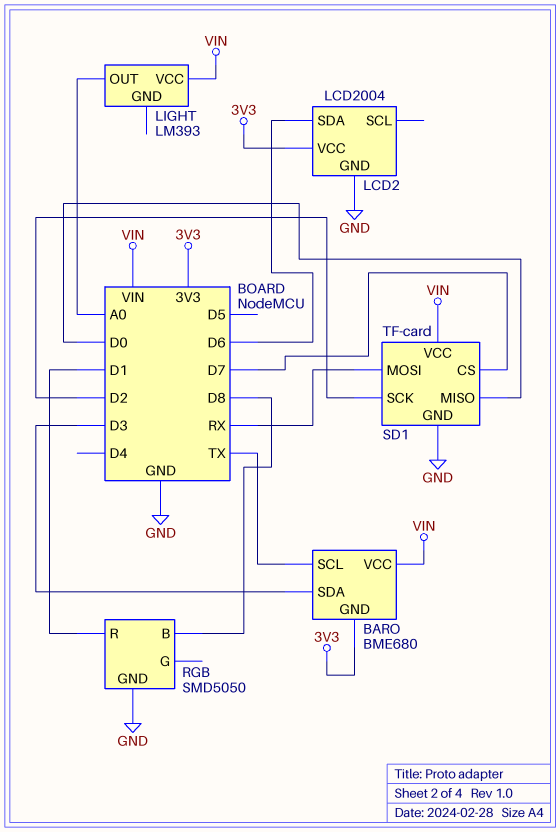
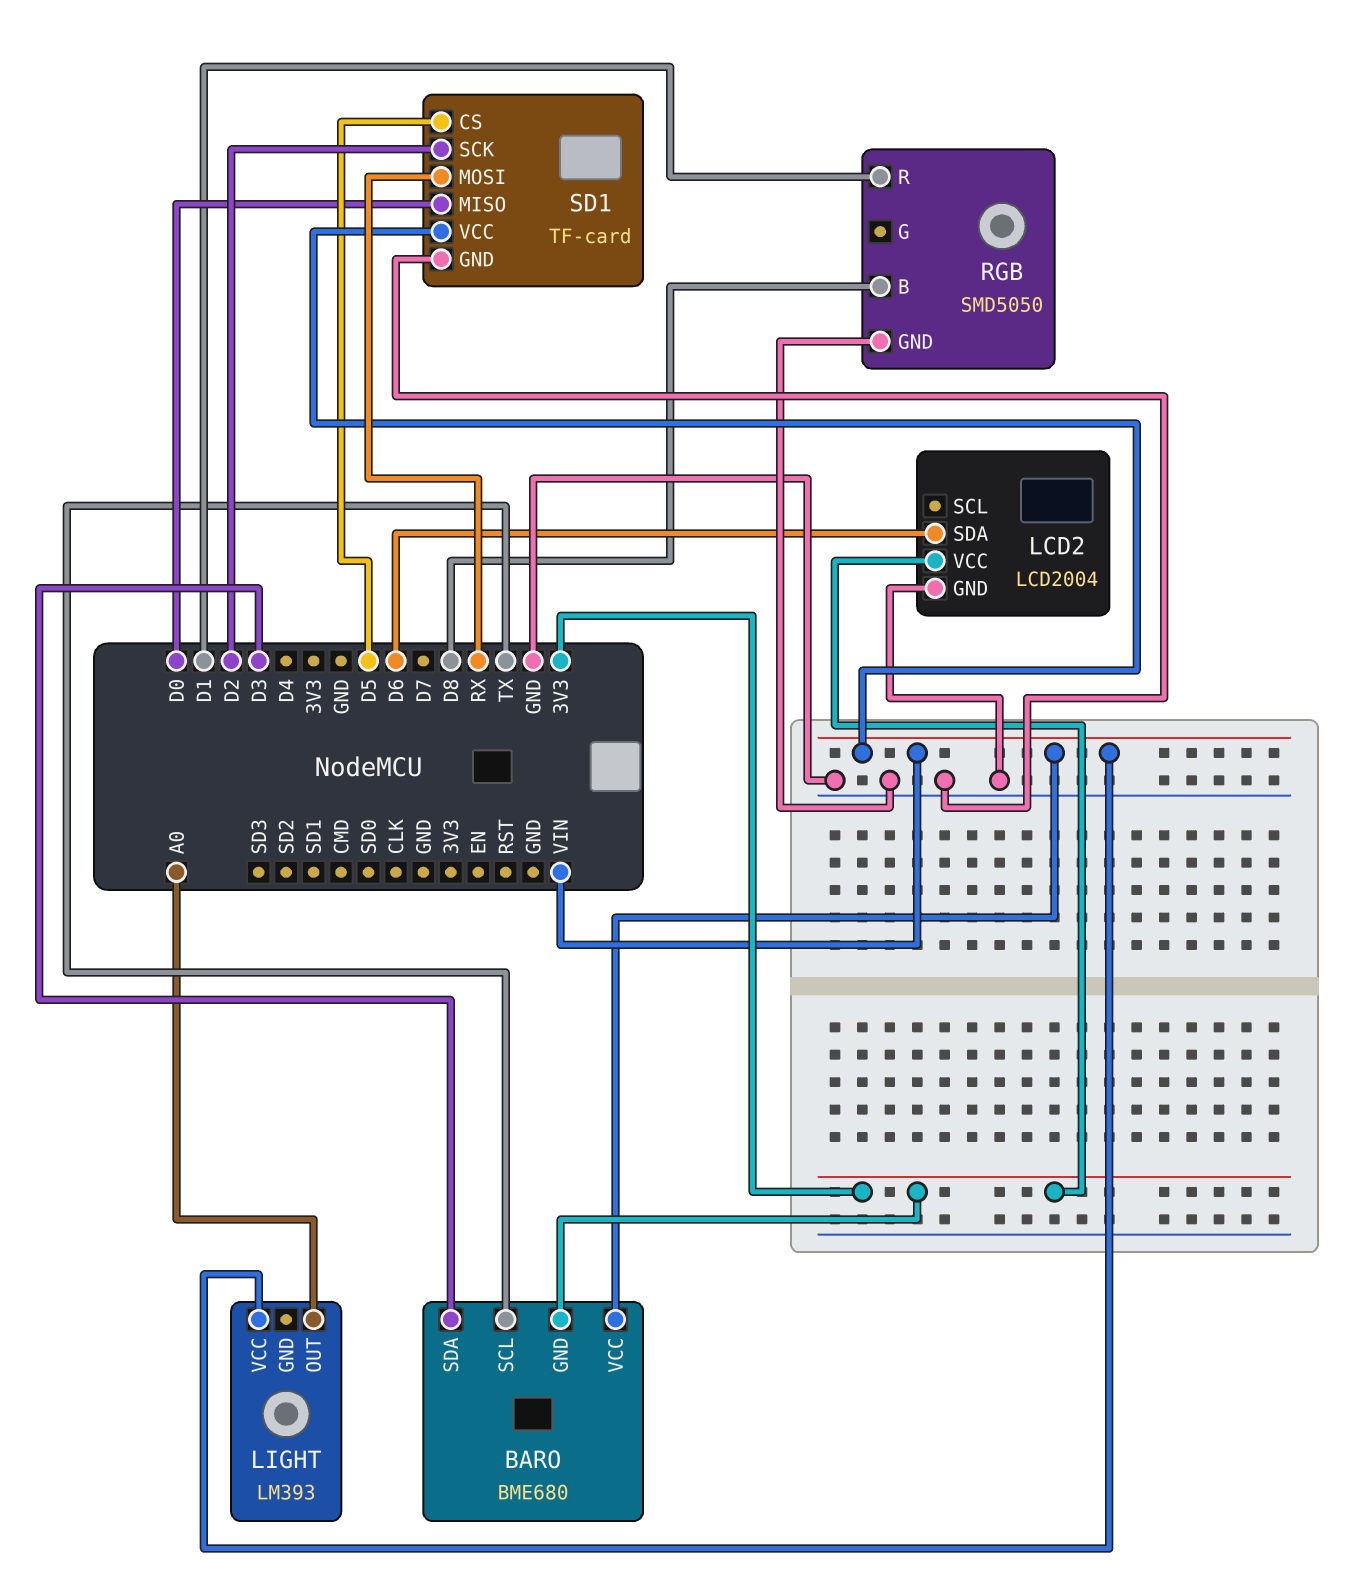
SD1 pin CS: D7 -> D5

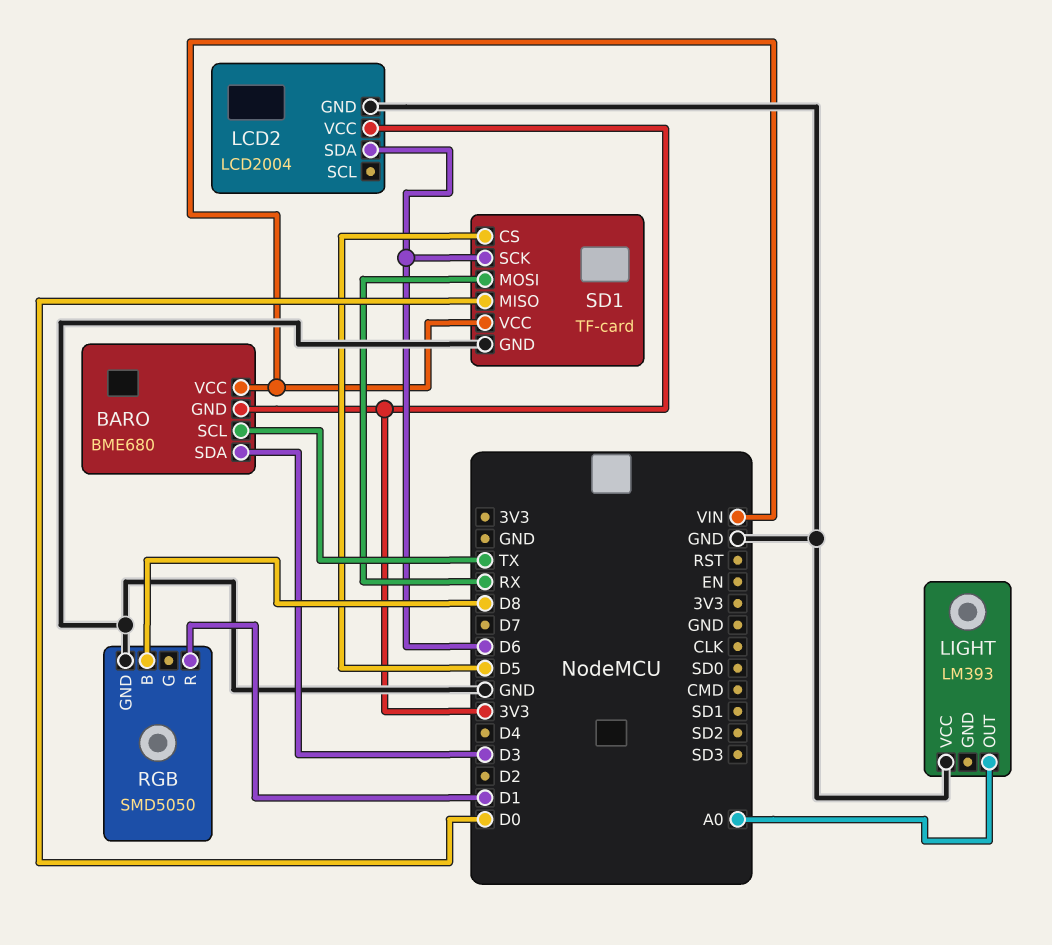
LIGHT pin VCC: VIN -> GND
SD1 pin SCK: D2 -> D6

